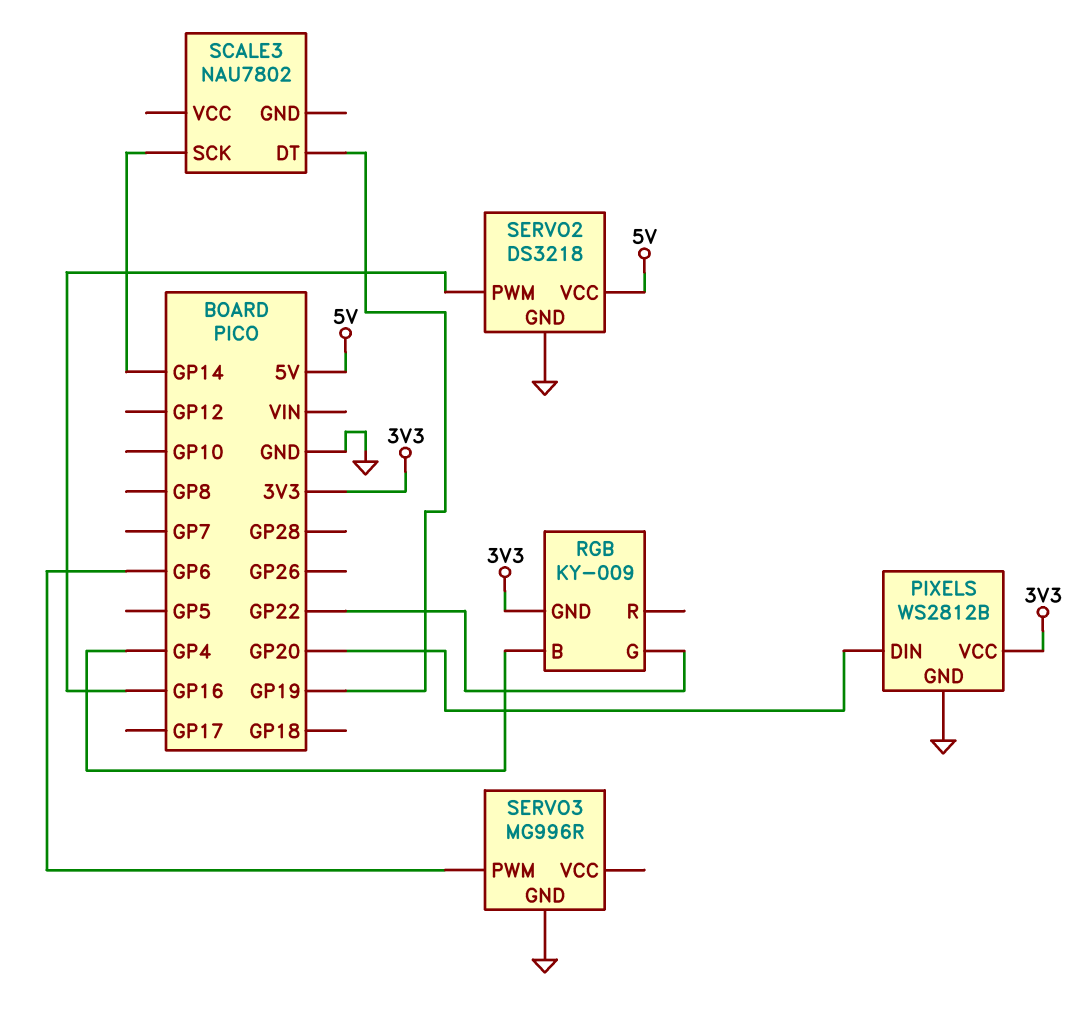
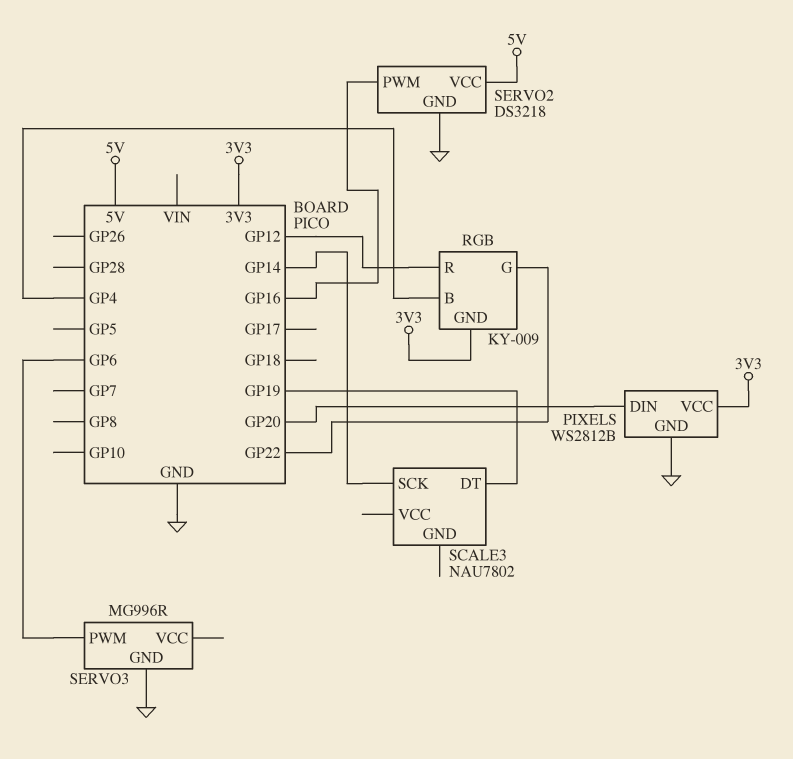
RGB pin R: none -> GP12

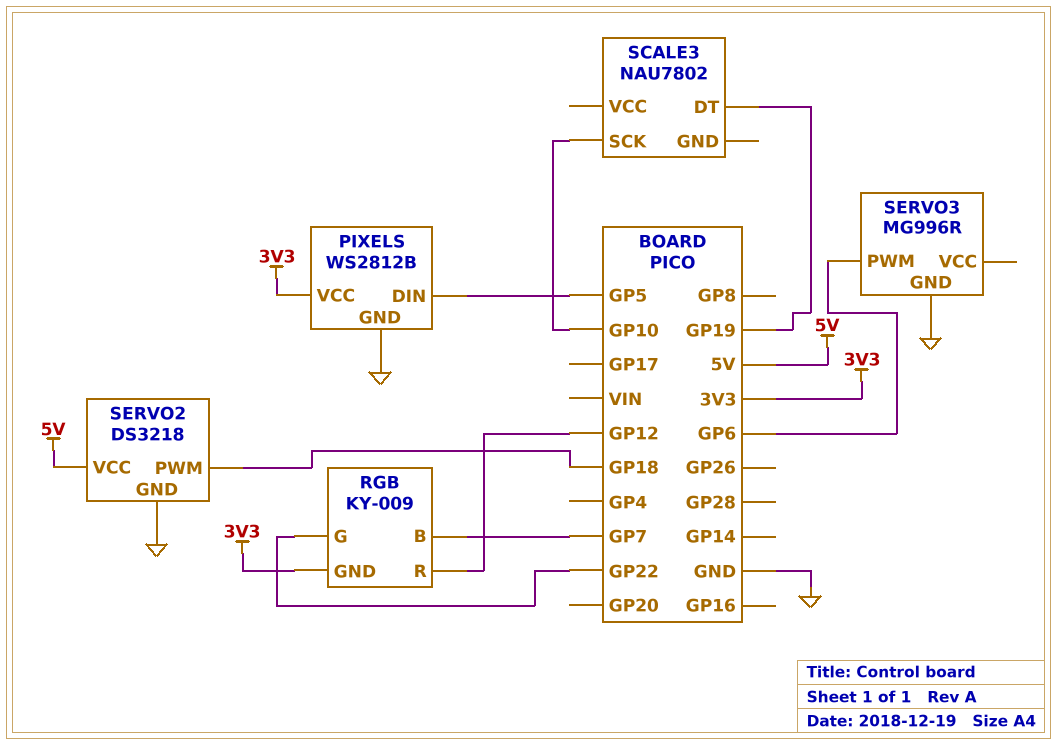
PIXELS pin DIN: GP20 -> GP5
RGB pin B: GP4 -> GP7
SCALE3 pin SCK: GP14 -> GP10
SERVO2 pin PWM: GP16 -> GP18

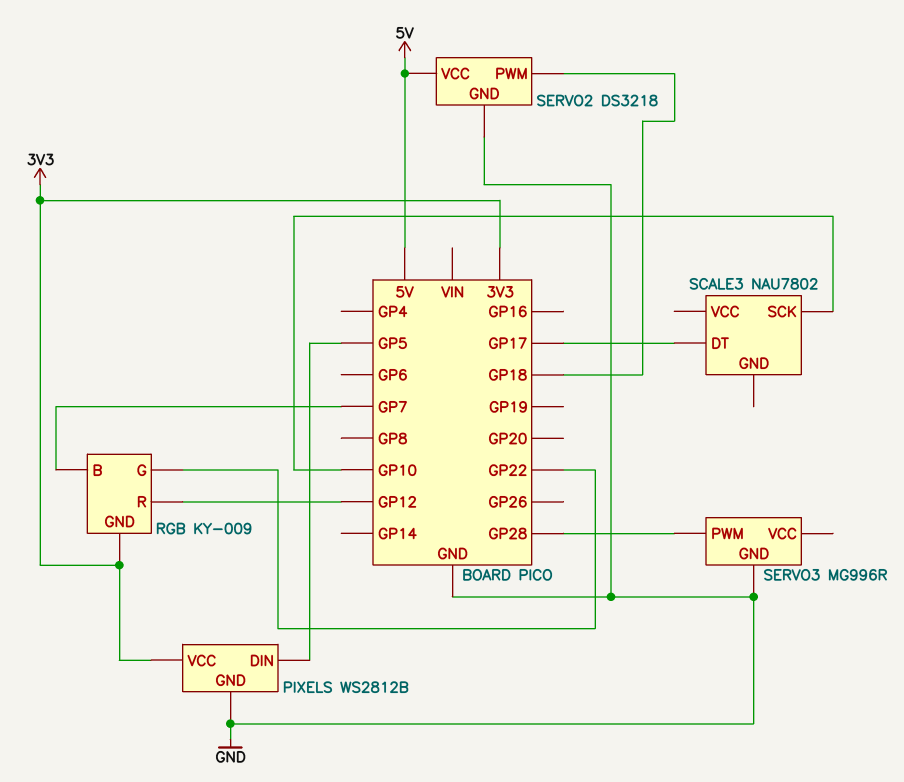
SCALE3 pin DT: GP19 -> GP17
SERVO3 pin PWM: GP6 -> GP28

